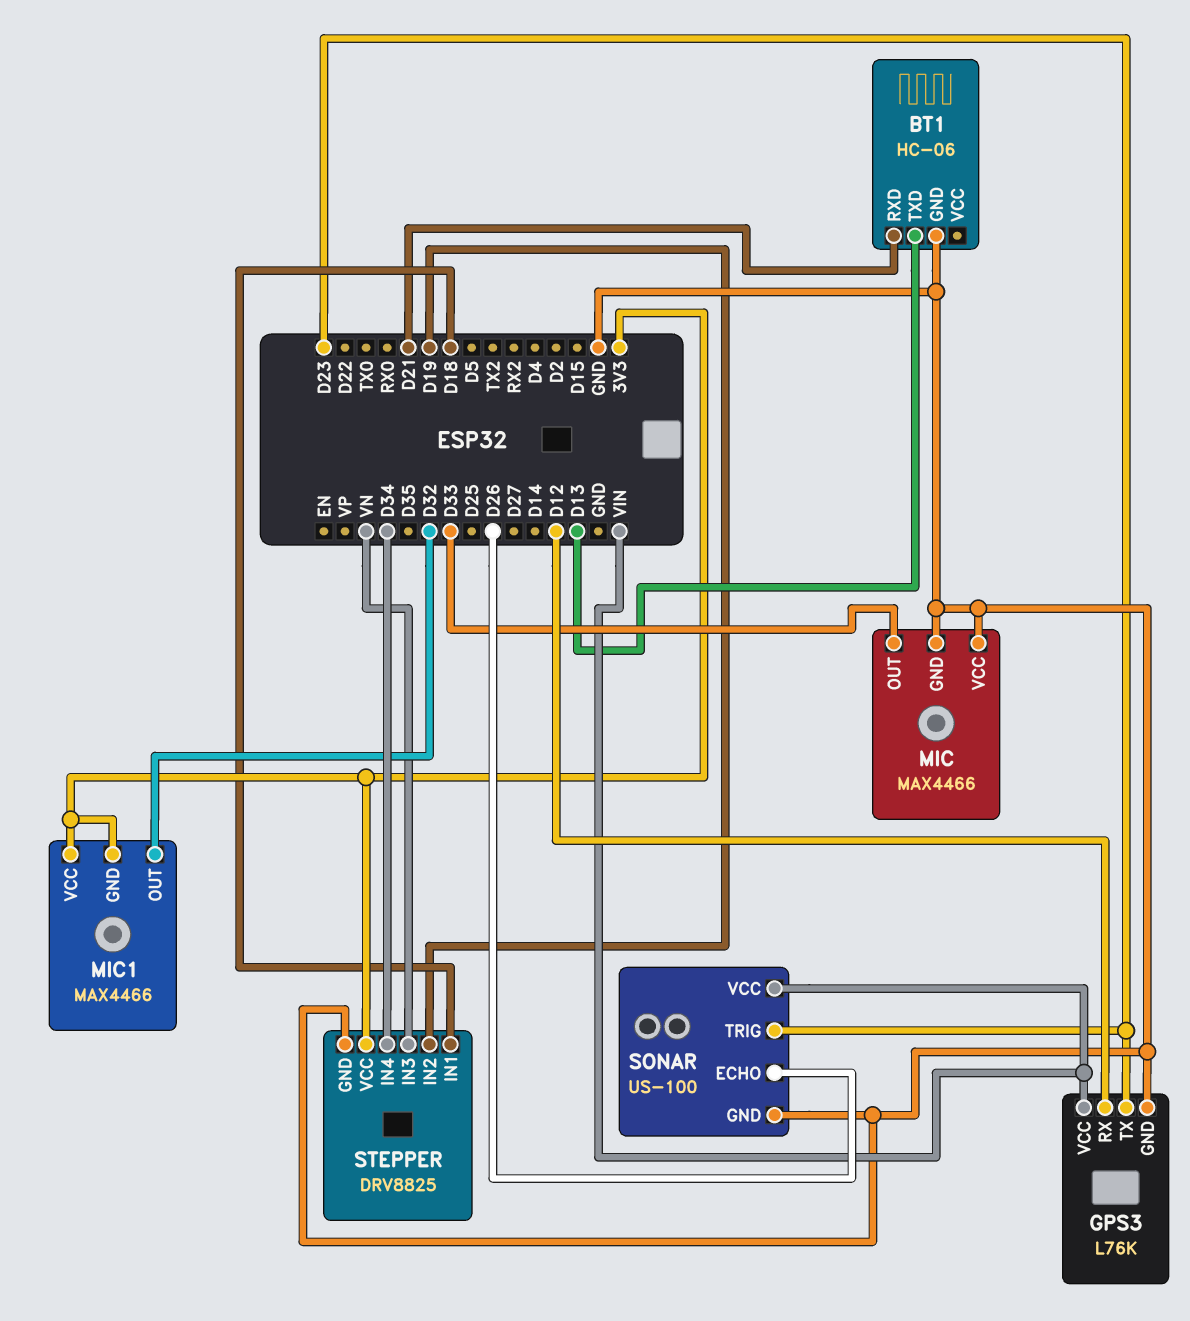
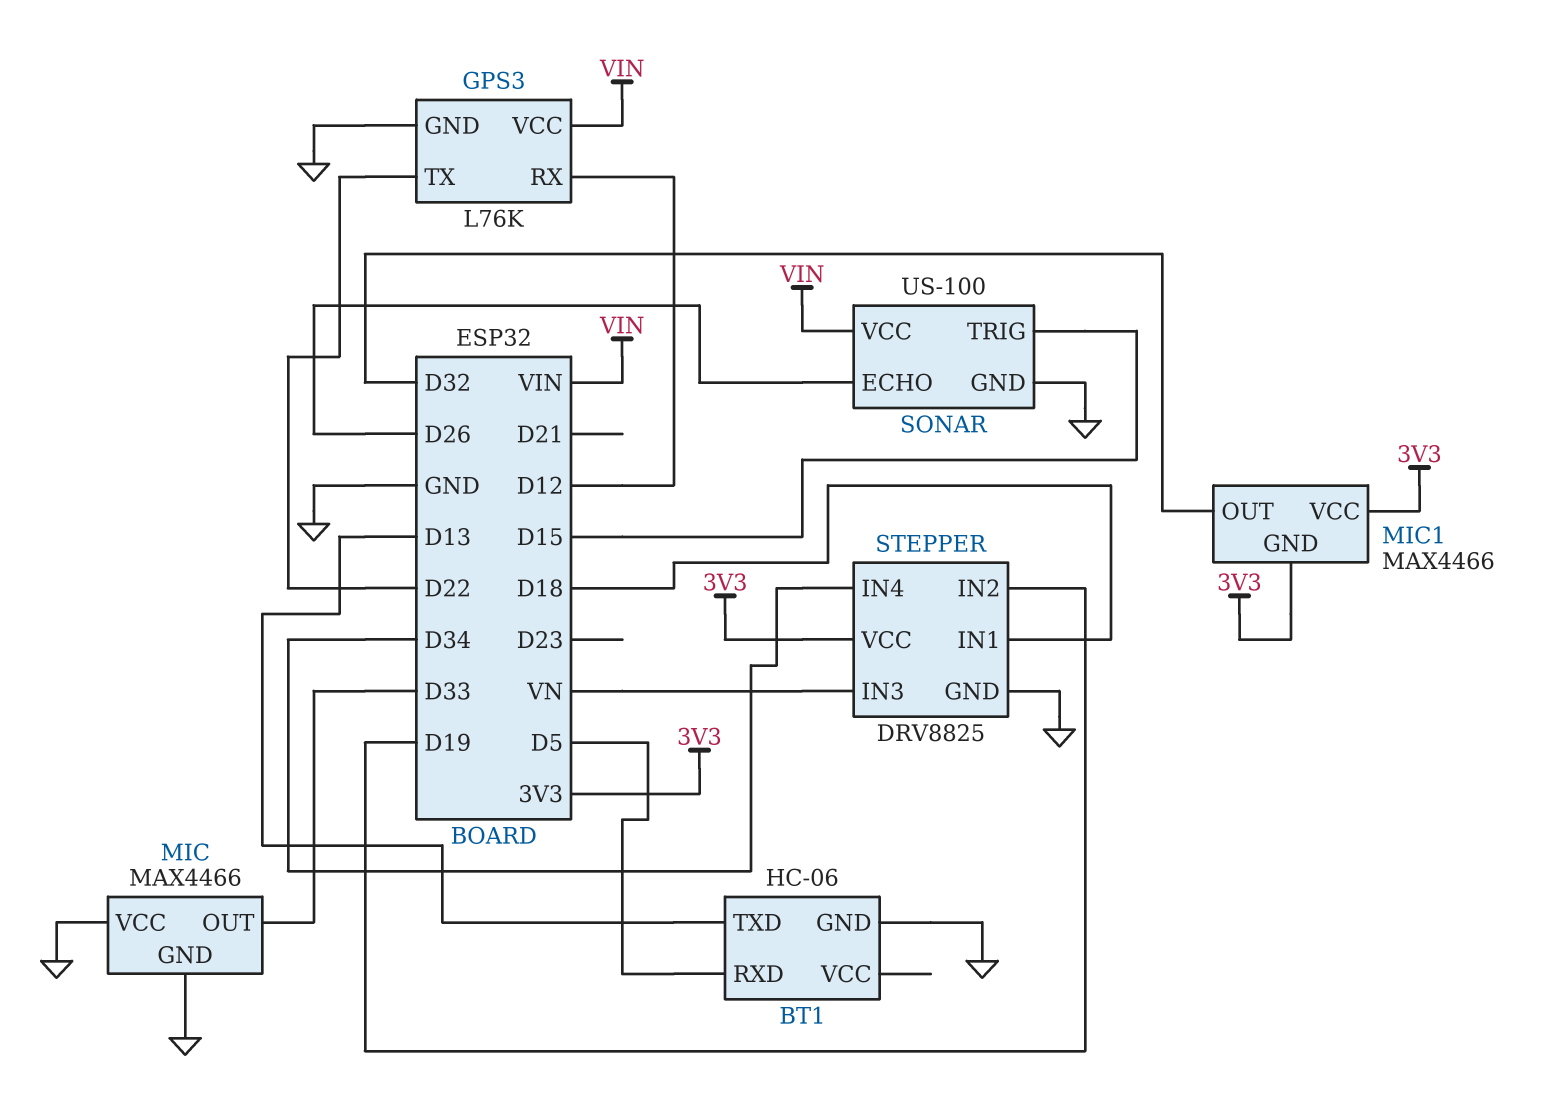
BT1 pin RXD: D21 -> D5
GPS3 pin TX: D23 -> D22
SONAR pin TRIG: D23 -> D15

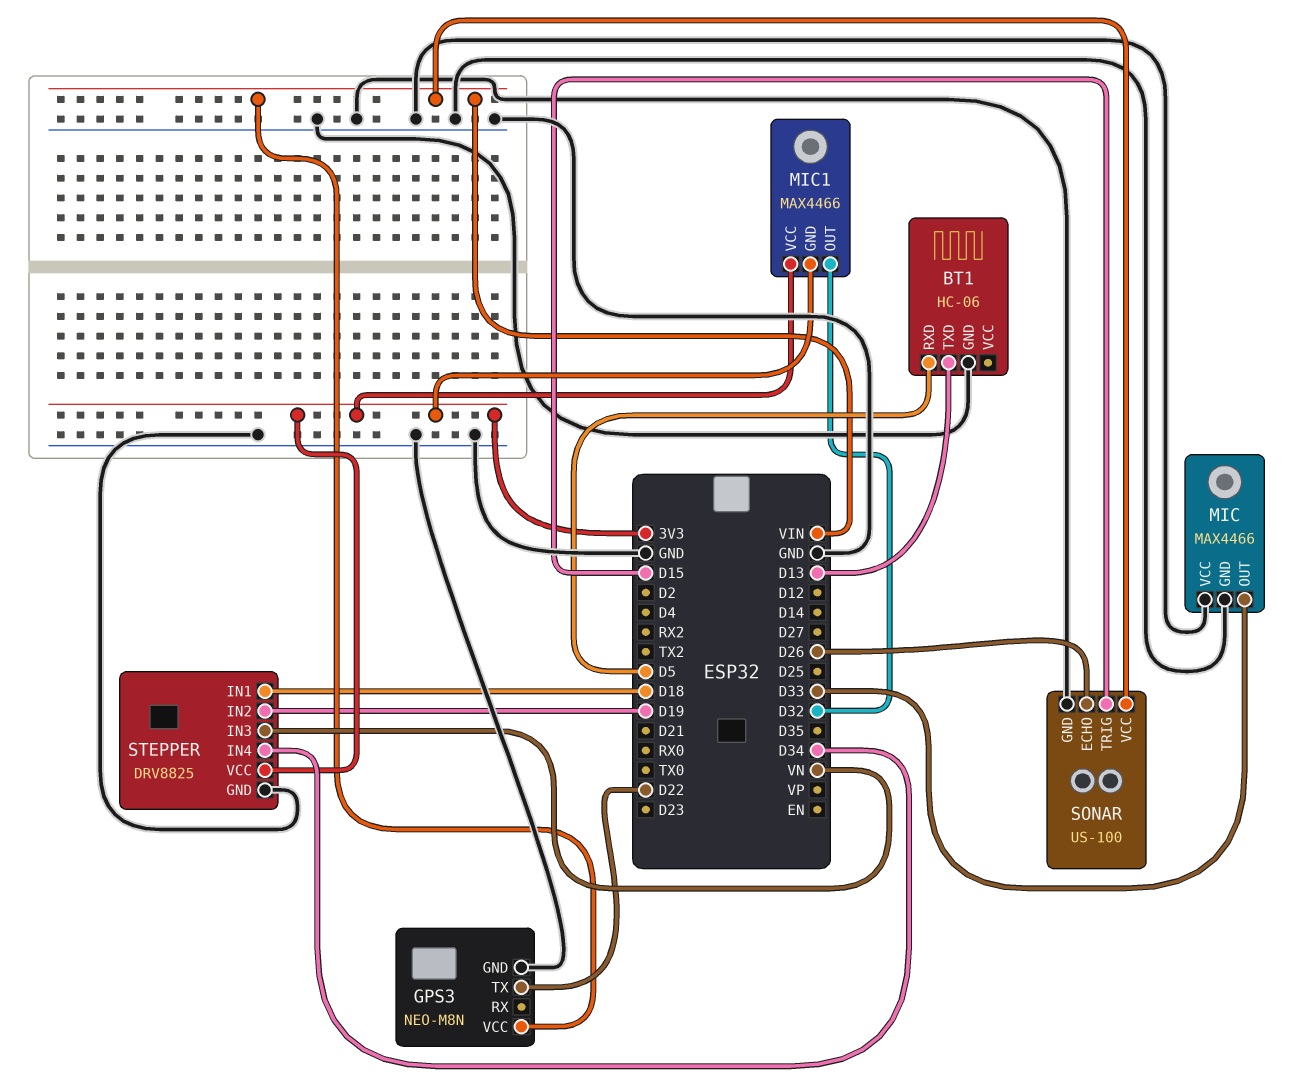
GPS3: L76K -> NEO-M8N
GPS3 pin RX: D12 -> none

